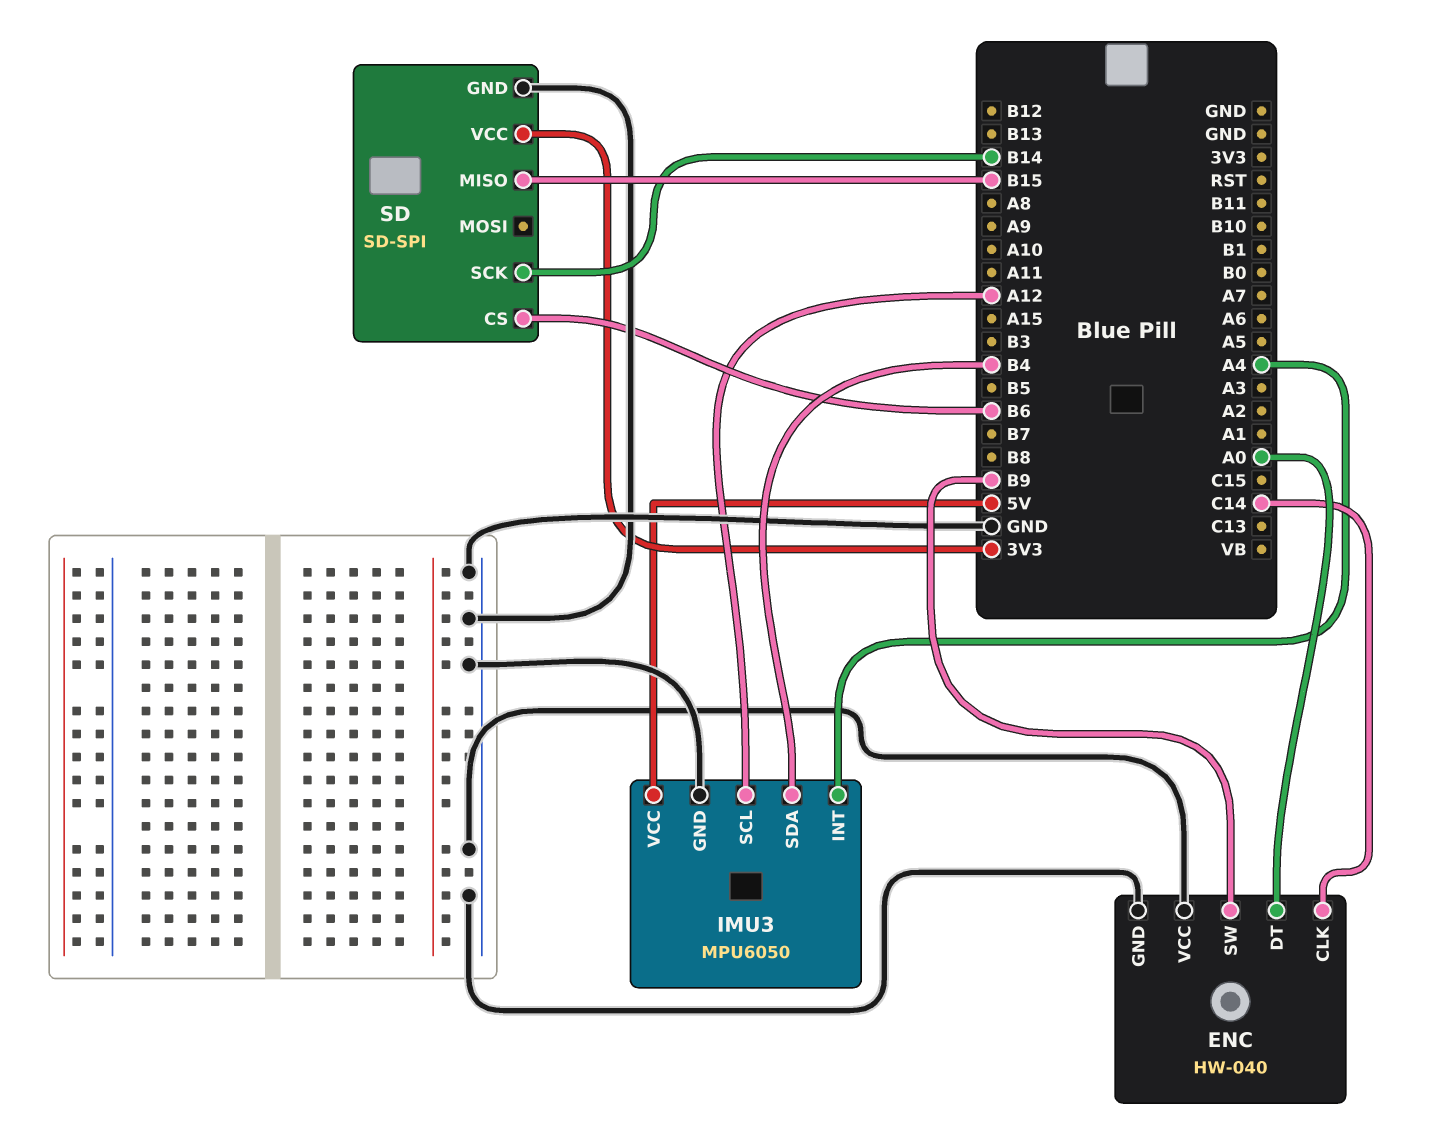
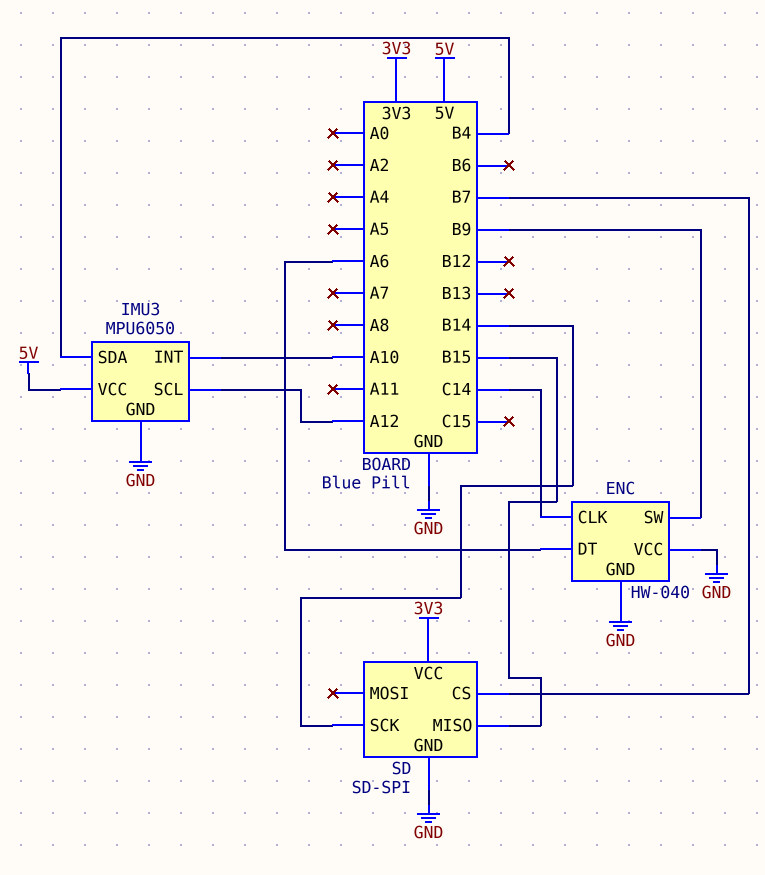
ENC pin DT: A0 -> A6
IMU3 pin INT: A4 -> A10
SD pin CS: B6 -> B7

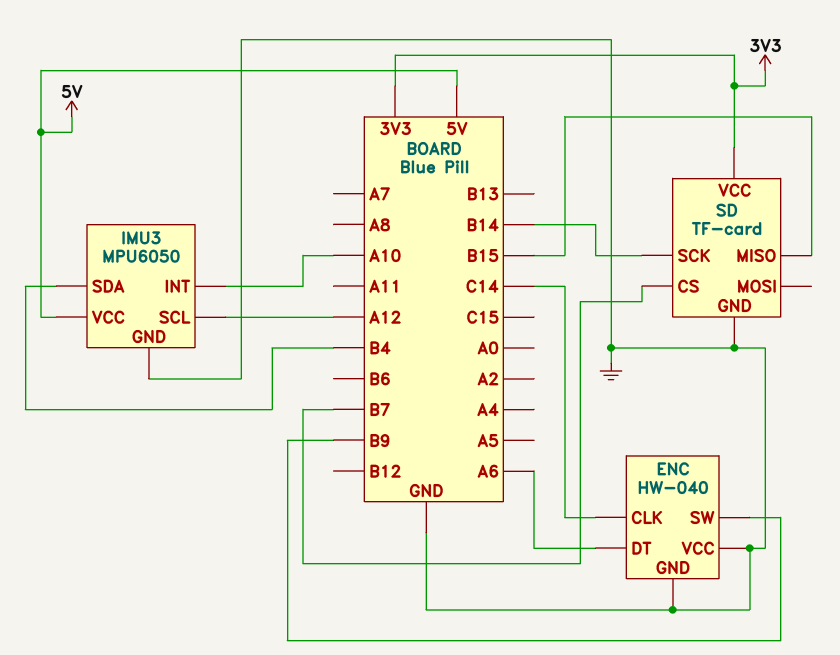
SD: SD-SPI -> TF-card

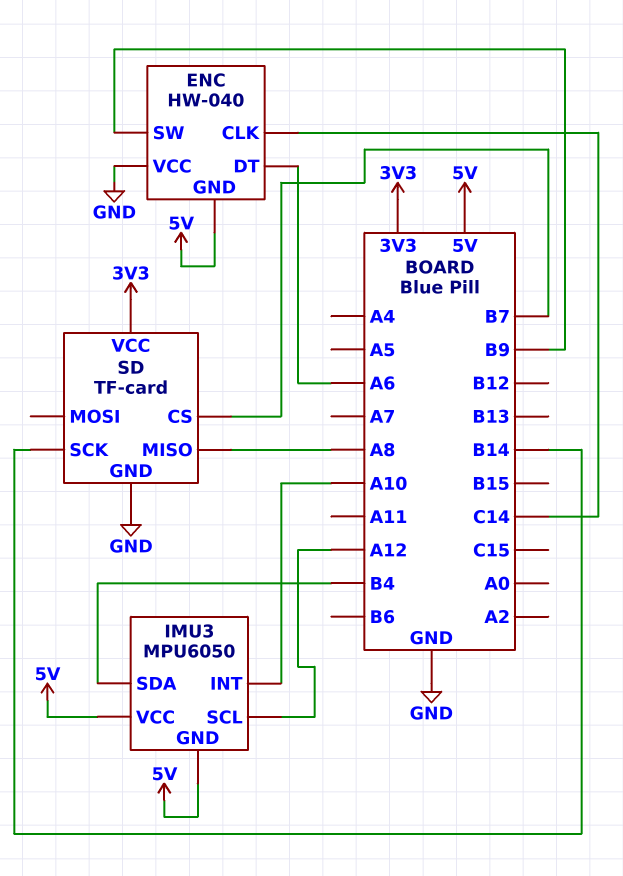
ENC pin GND: GND -> 5V
IMU3 pin GND: GND -> 5V
SD pin MISO: B15 -> A8

